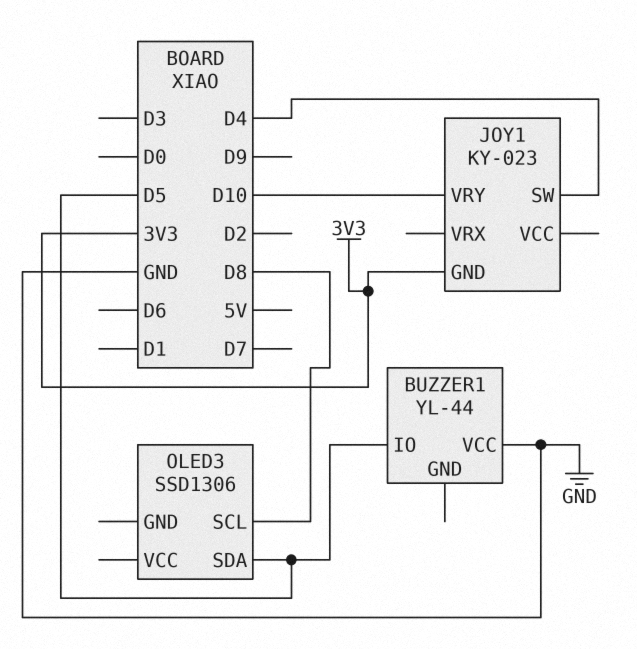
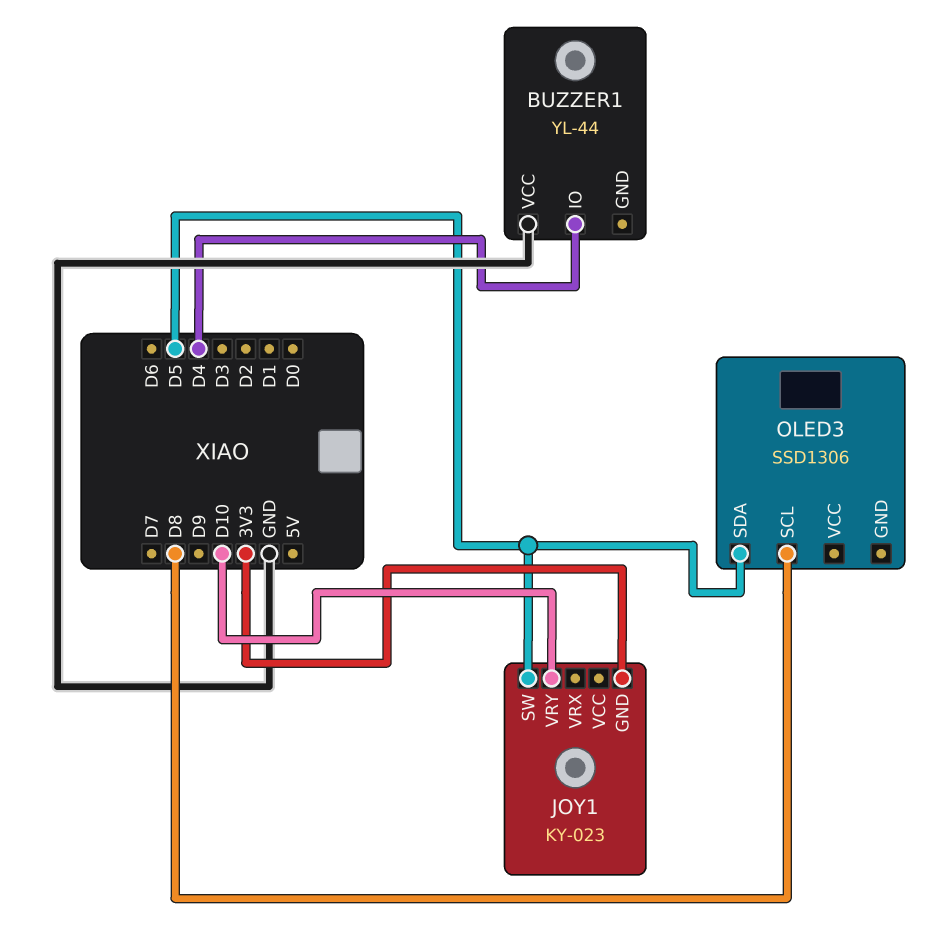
BUZZER1 pin IO: D5 -> D4
JOY1 pin SW: D4 -> D5

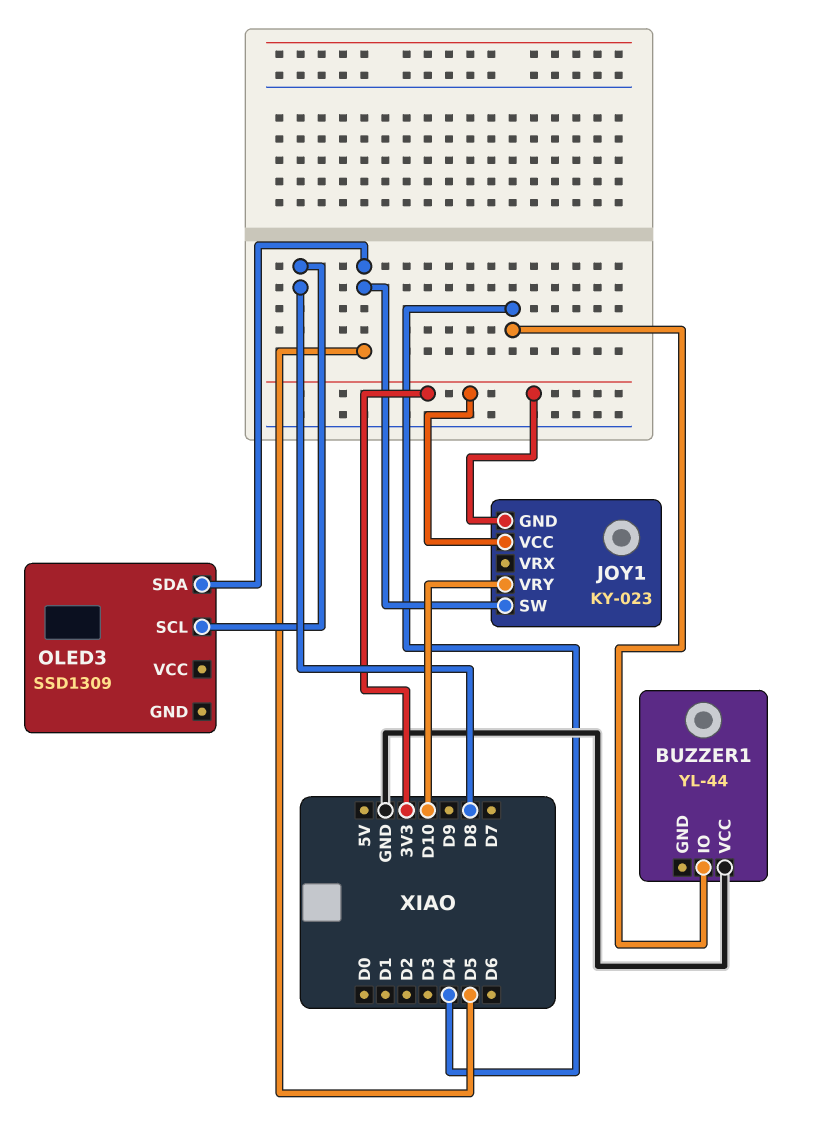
JOY1 pin VCC: none -> 3V3
OLED3: SSD1306 -> SSD1309

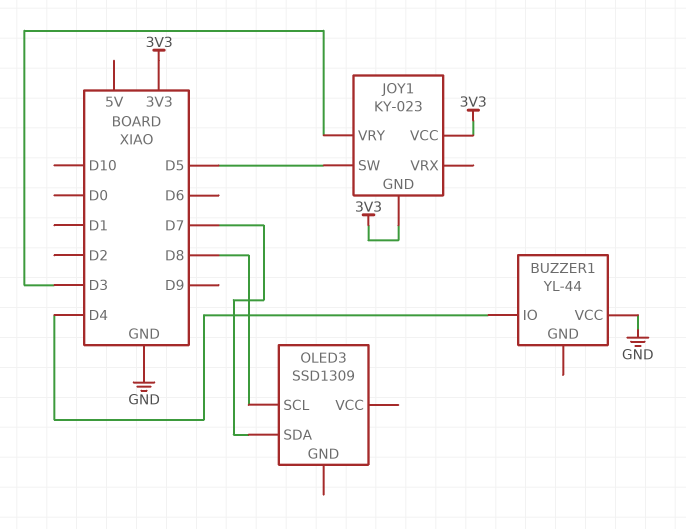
JOY1 pin VRY: D10 -> D3
OLED3 pin SDA: D5 -> D7

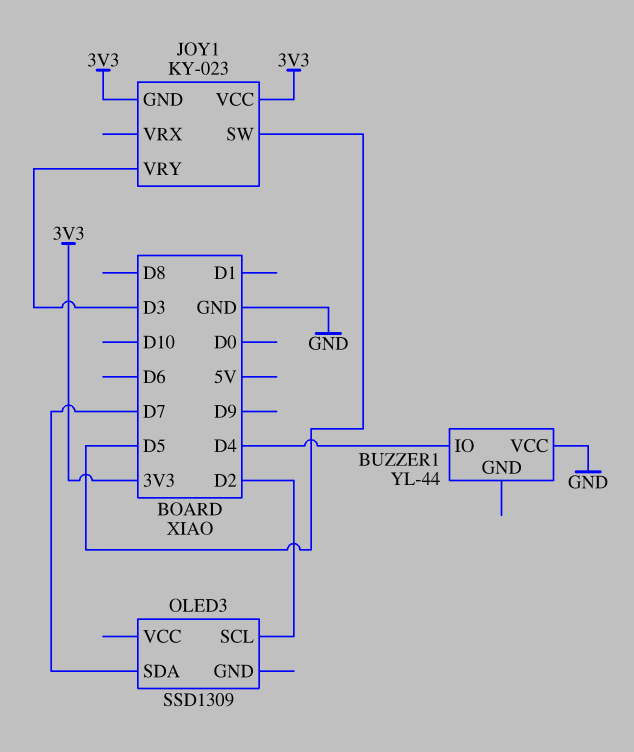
OLED3 pin SCL: D8 -> D2

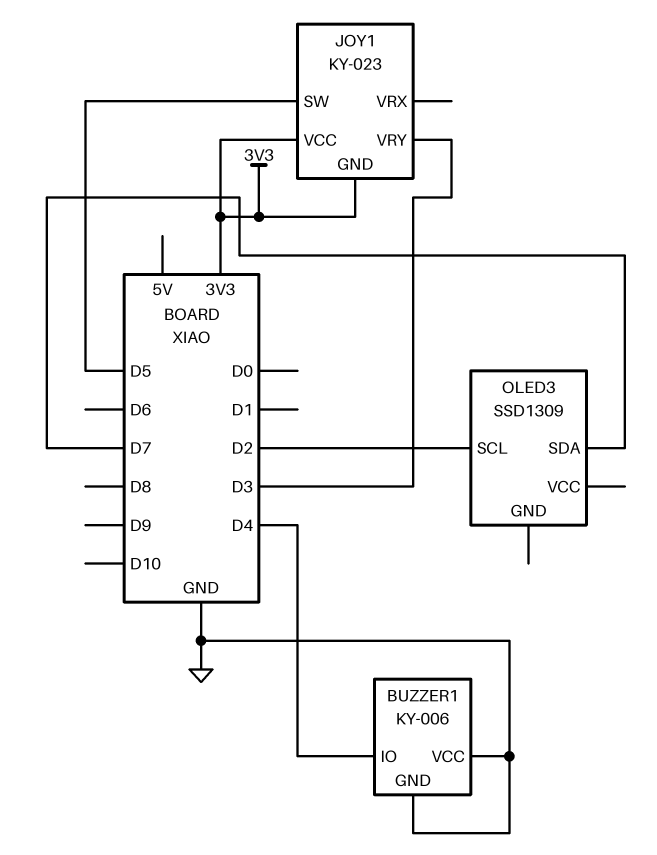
BUZZER1: YL-44 -> KY-006
BUZZER1 pin GND: none -> GND

